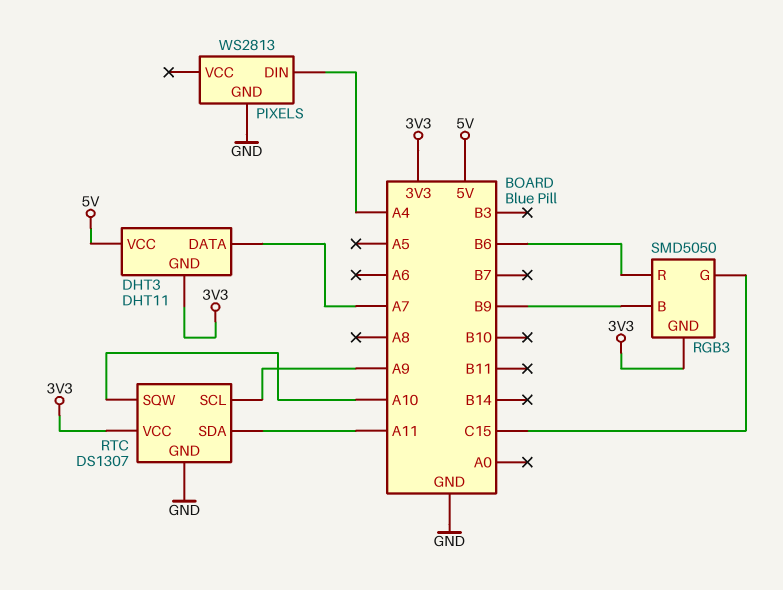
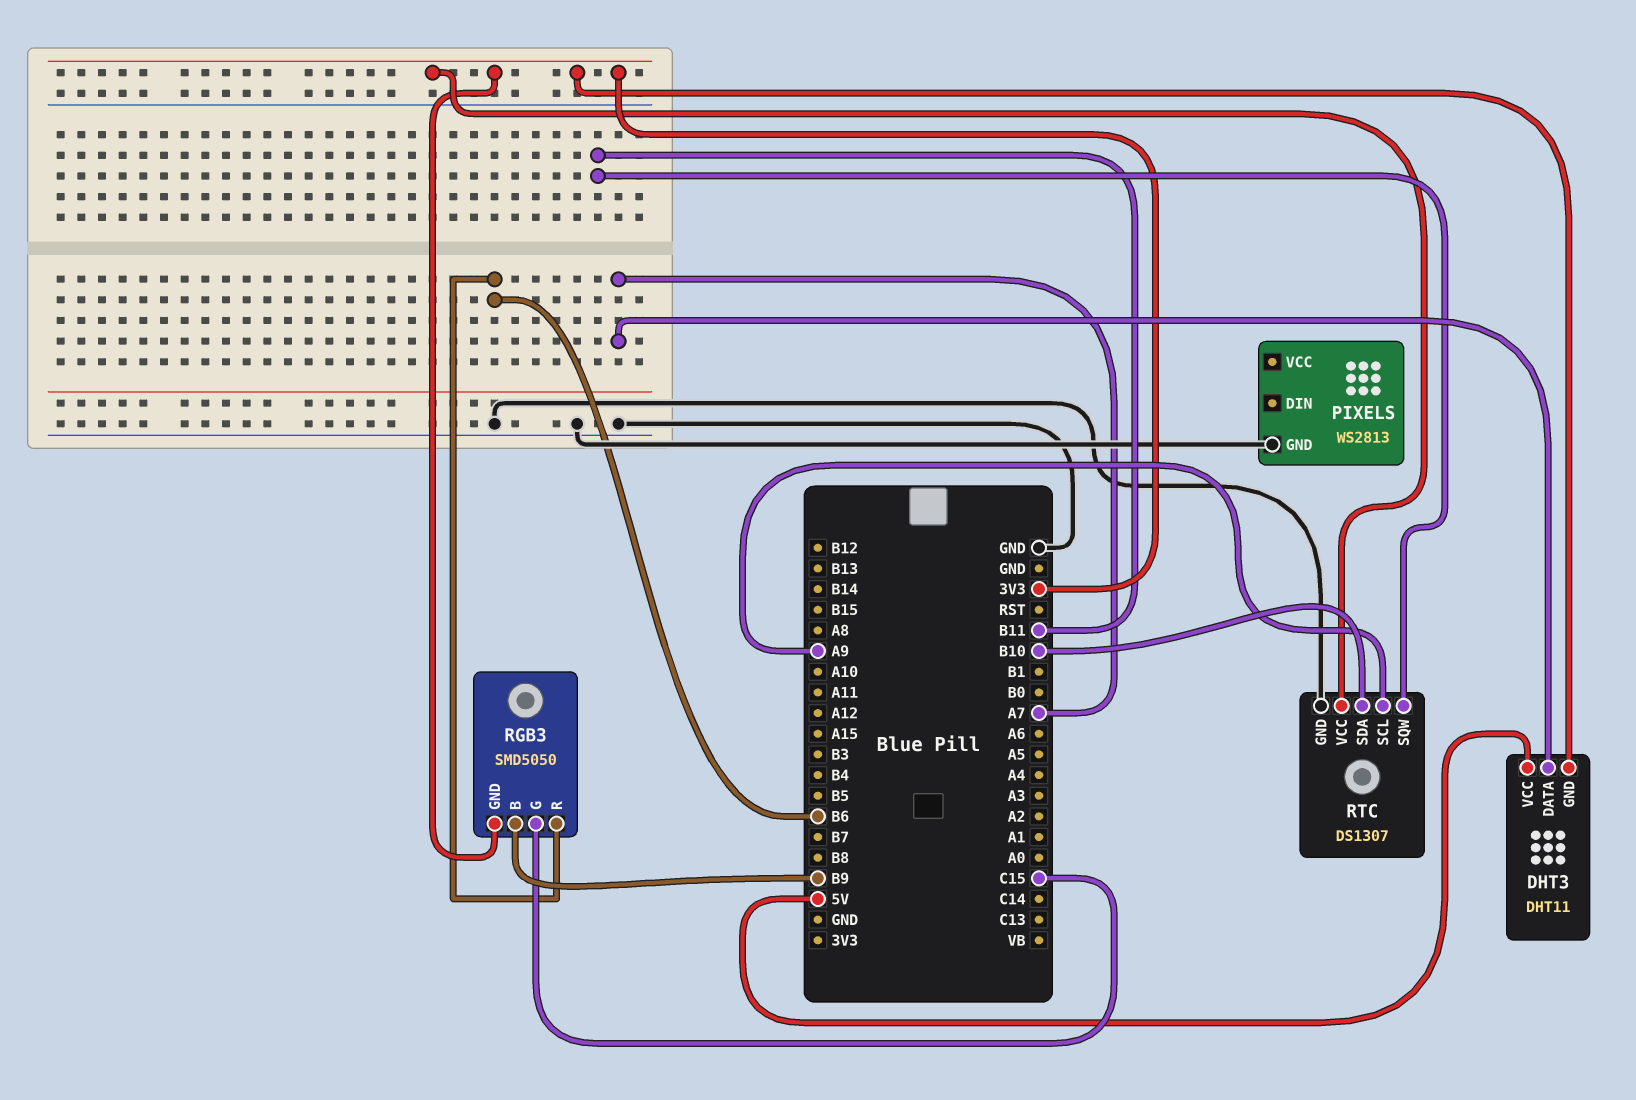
PIXELS pin DIN: A4 -> none
RTC pin SDA: A11 -> B10
RTC pin SQW: A10 -> B11

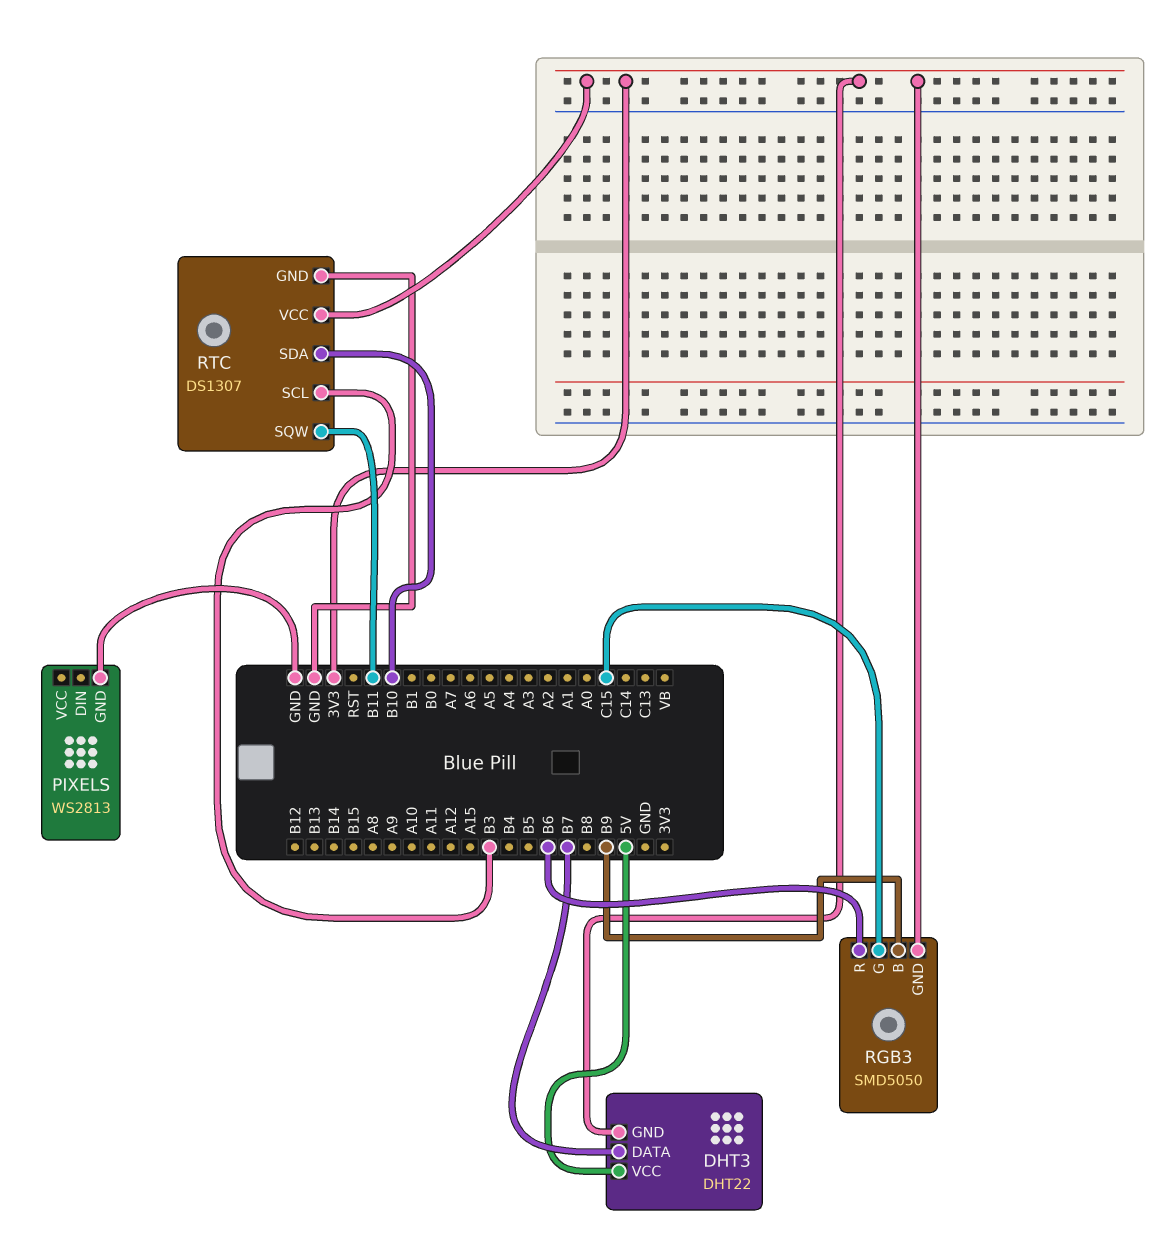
DHT3: DHT11 -> DHT22
DHT3 pin DATA: A7 -> B7
RTC pin SCL: A9 -> B3

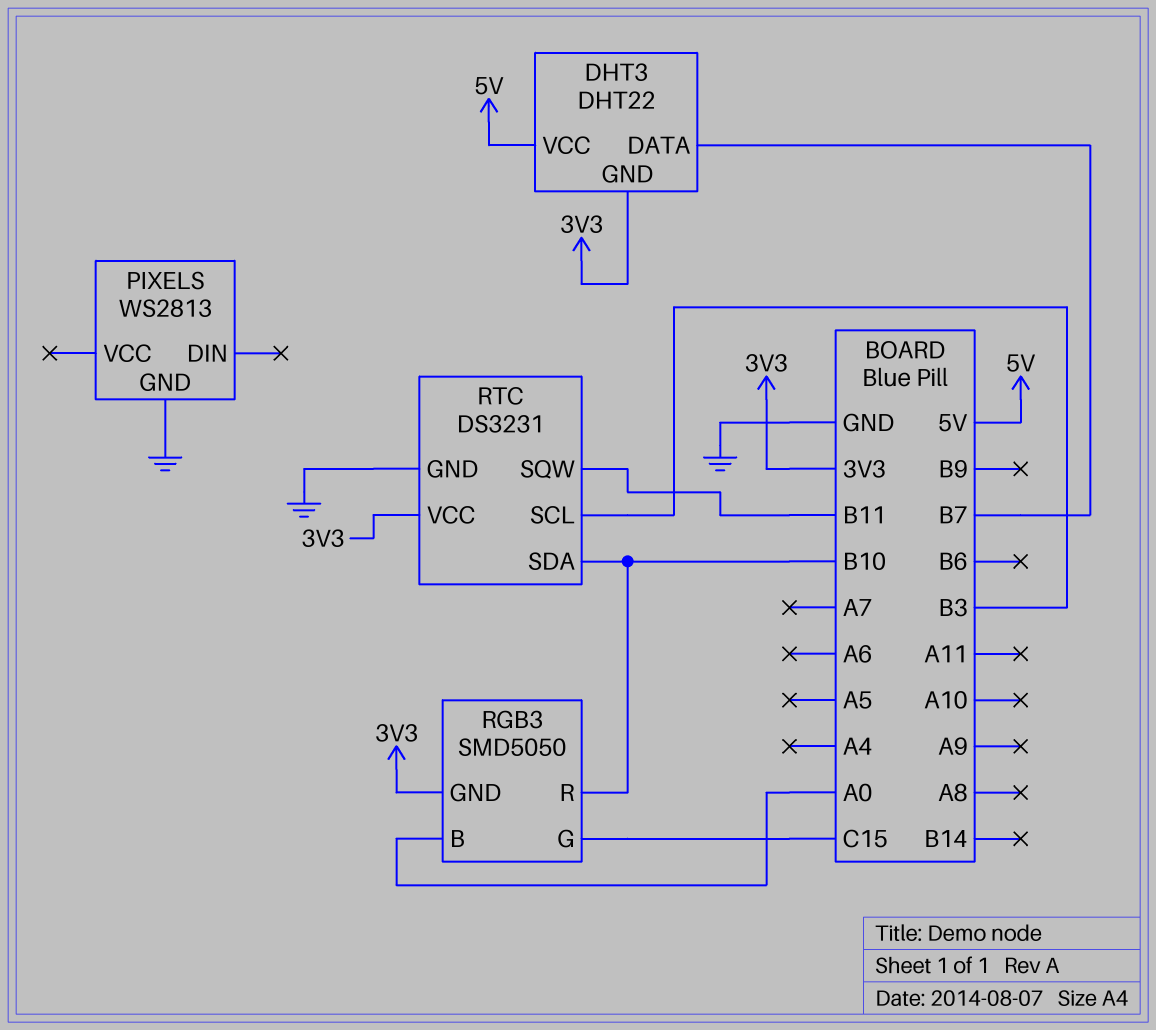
RGB3 pin B: B9 -> A0
RGB3 pin R: B6 -> B10
RTC: DS1307 -> DS3231

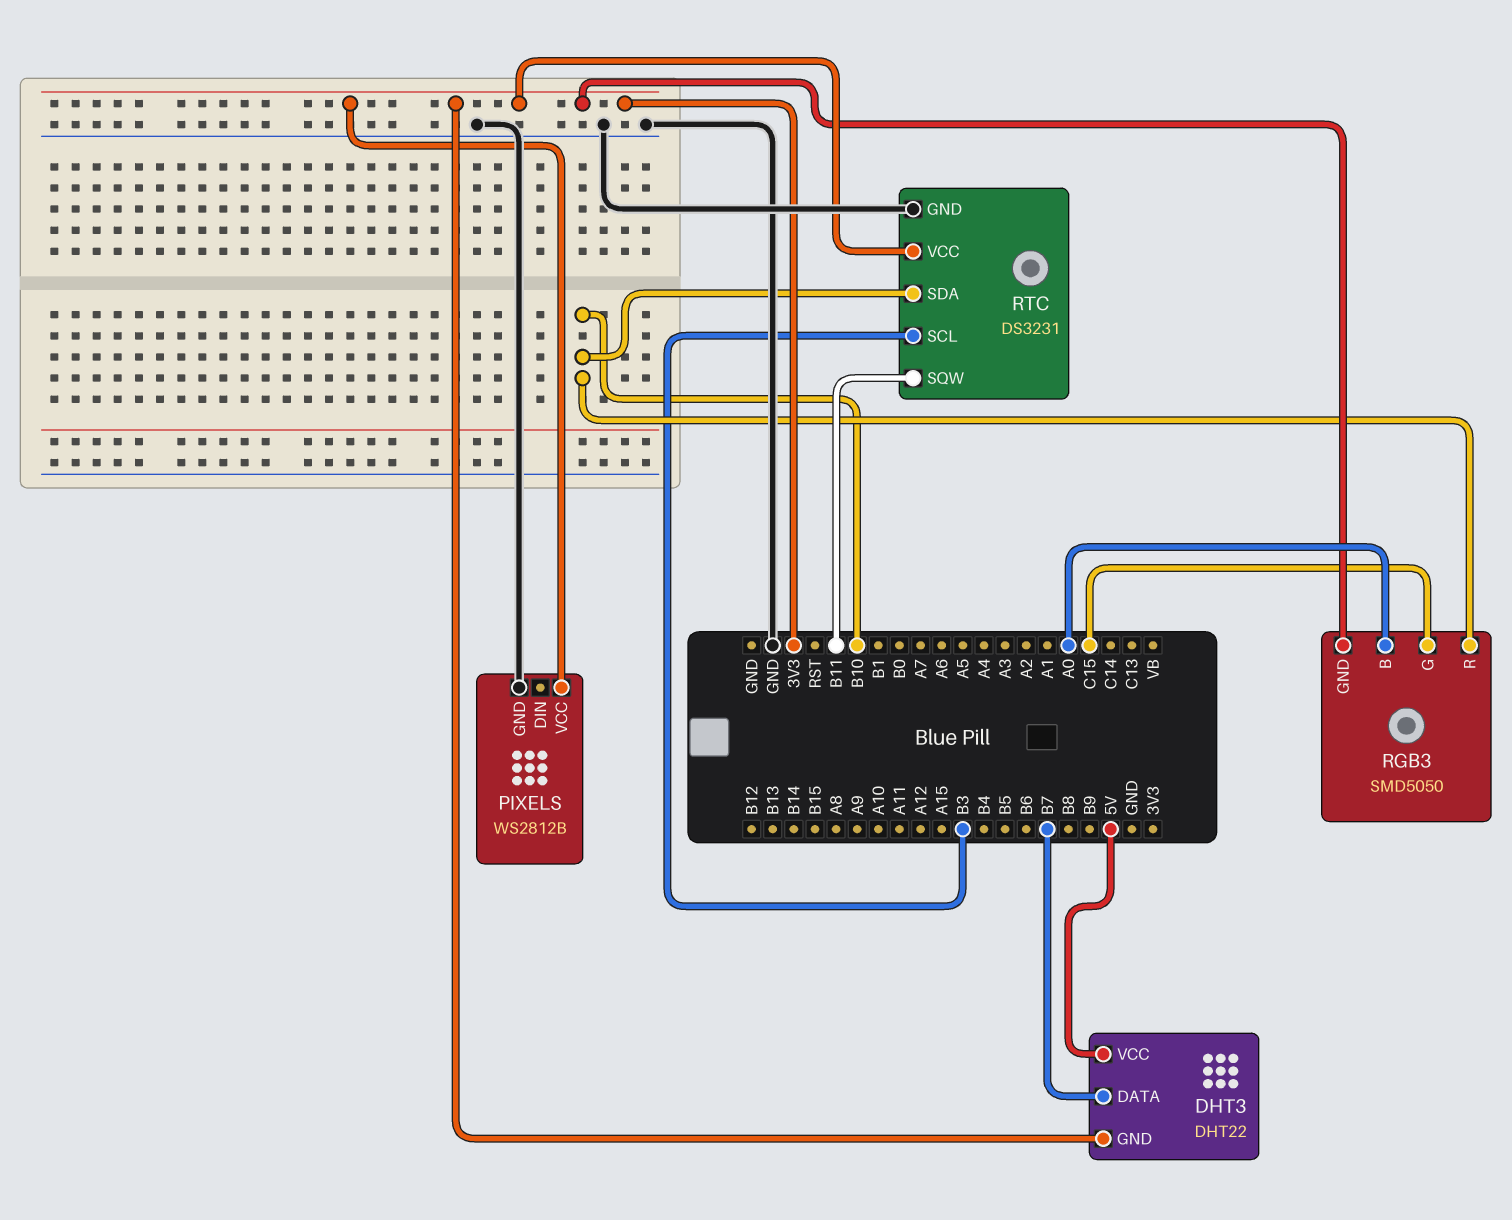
PIXELS: WS2813 -> WS2812B
PIXELS pin VCC: none -> 3V3

